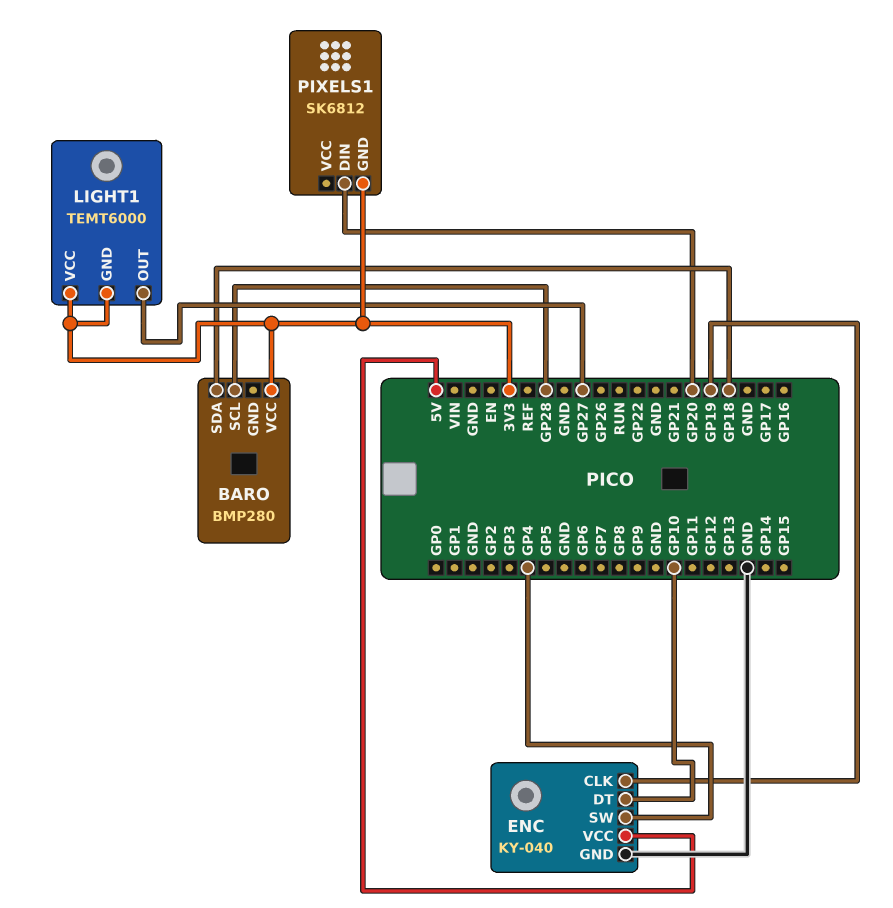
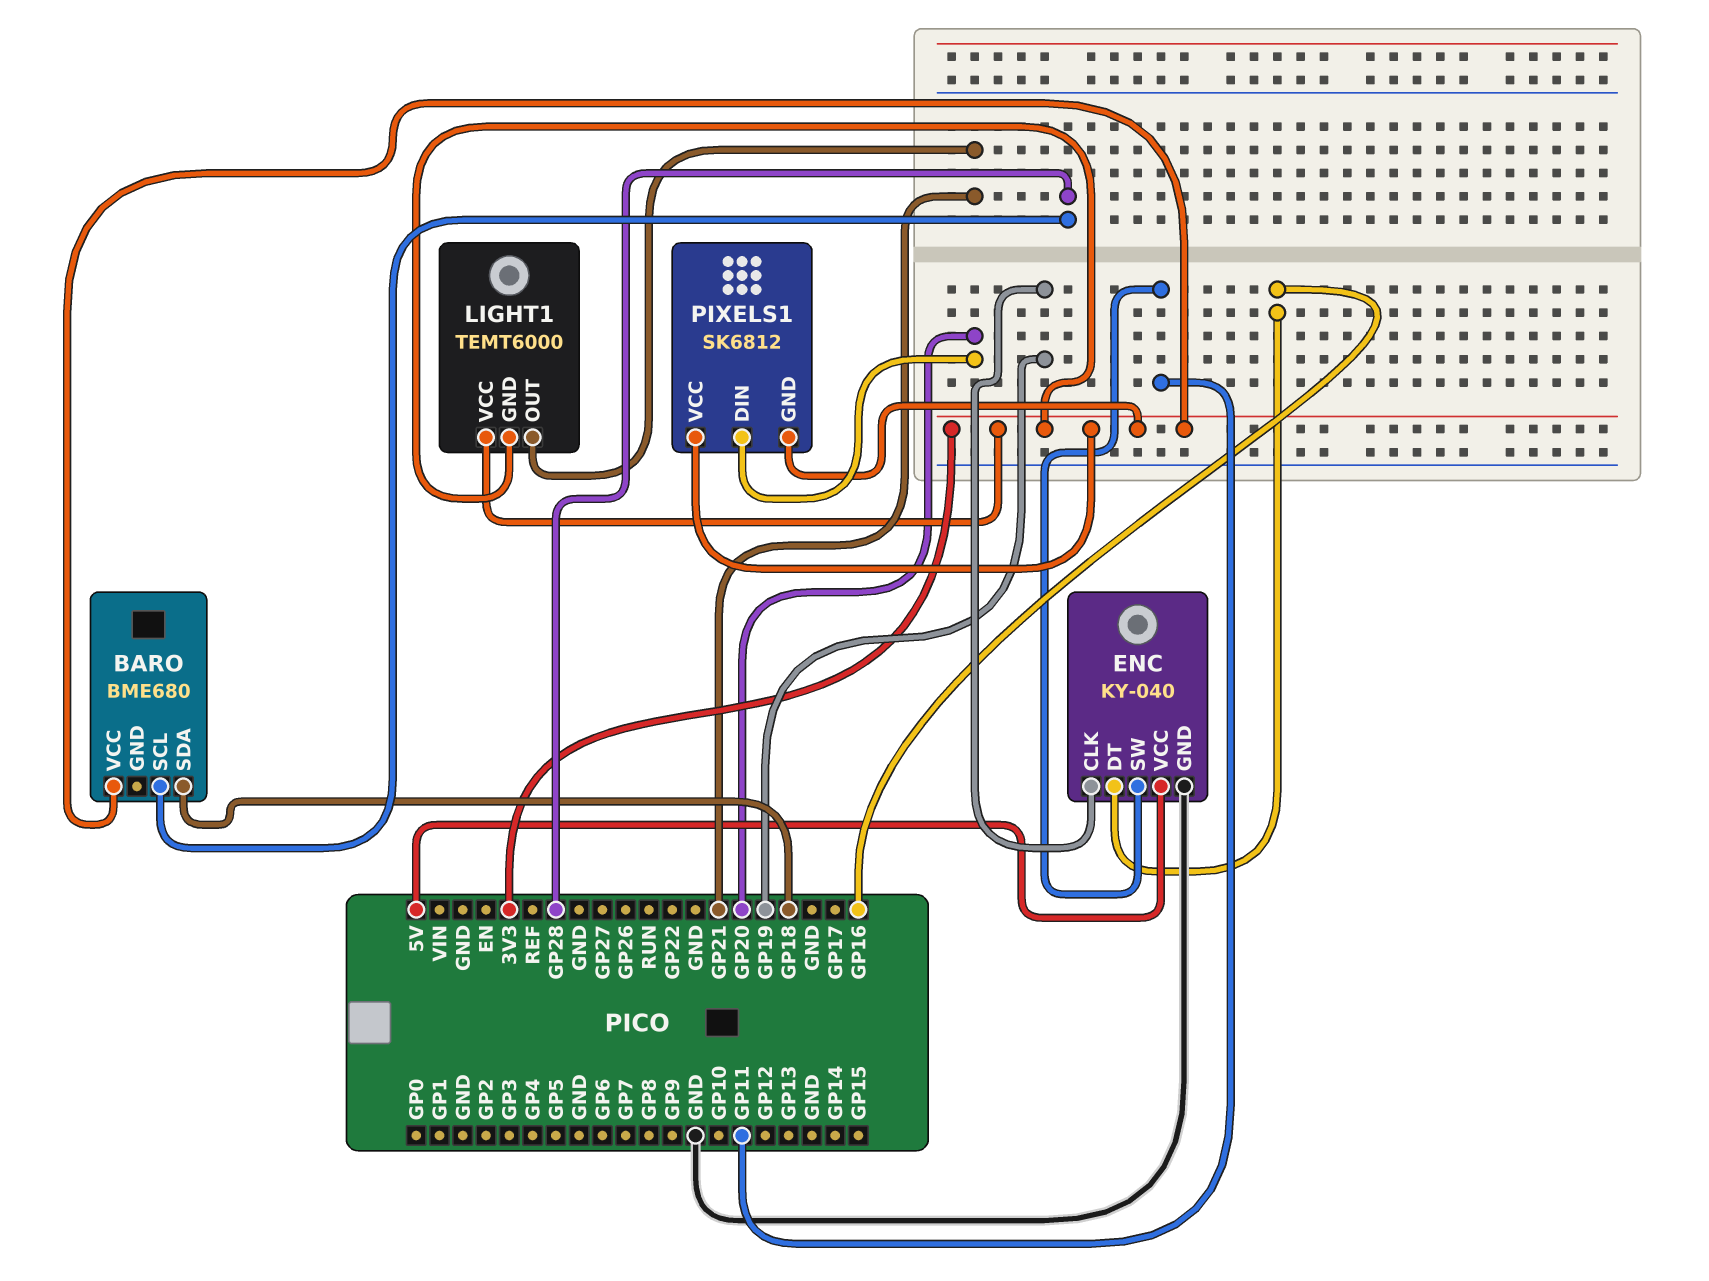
BARO: BMP280 -> BME680
ENC pin DT: GP10 -> GP16
ENC pin SW: GP4 -> GP11
LIGHT1 pin OUT: GP27 -> GP21
PIXELS1 pin VCC: none -> 3V3

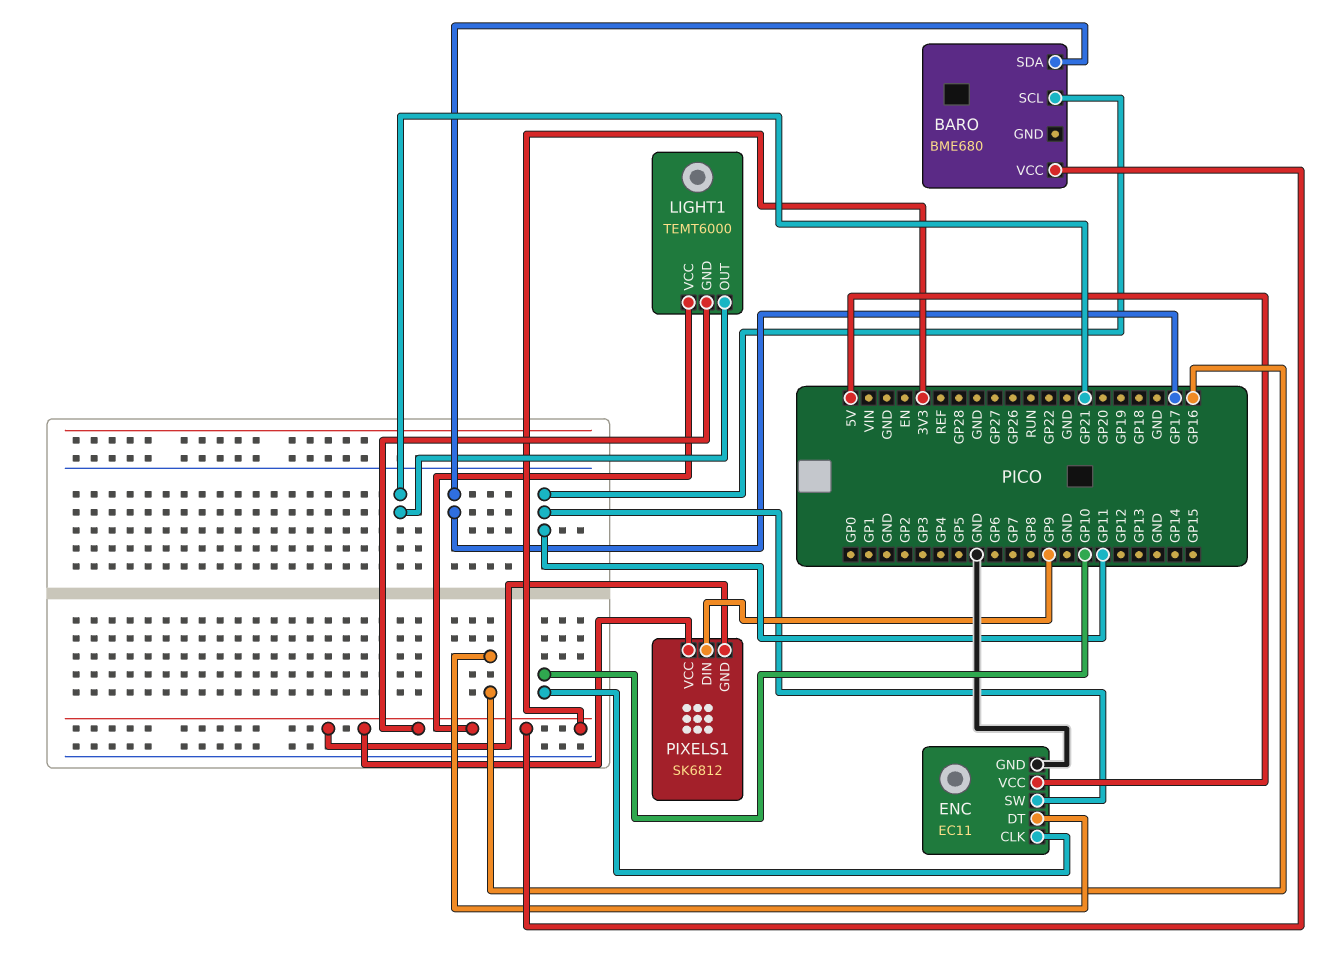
BARO pin SCL: GP28 -> GP11
BARO pin SDA: GP18 -> GP17
ENC: KY-040 -> EC11
ENC pin CLK: GP19 -> GP10
PIXELS1 pin DIN: GP20 -> GP9

